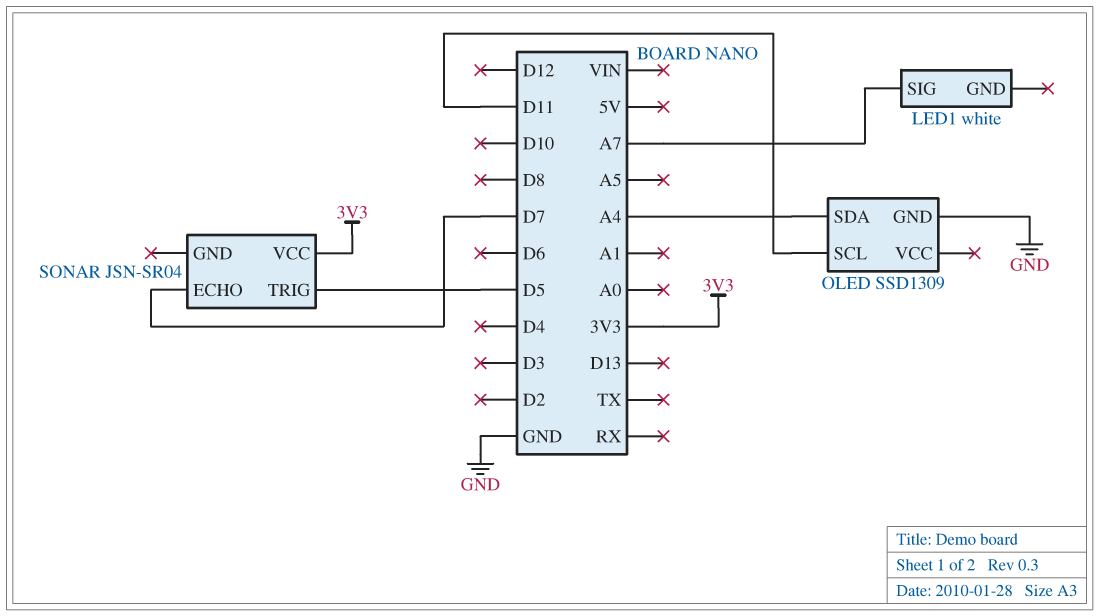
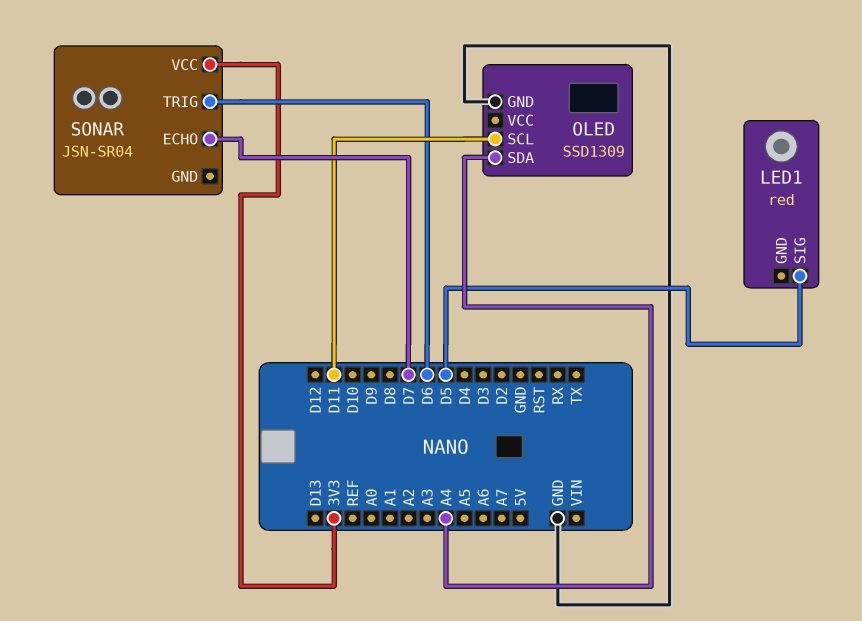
LED1: white -> red
LED1 pin SIG: A7 -> D5
SONAR pin TRIG: D5 -> D6

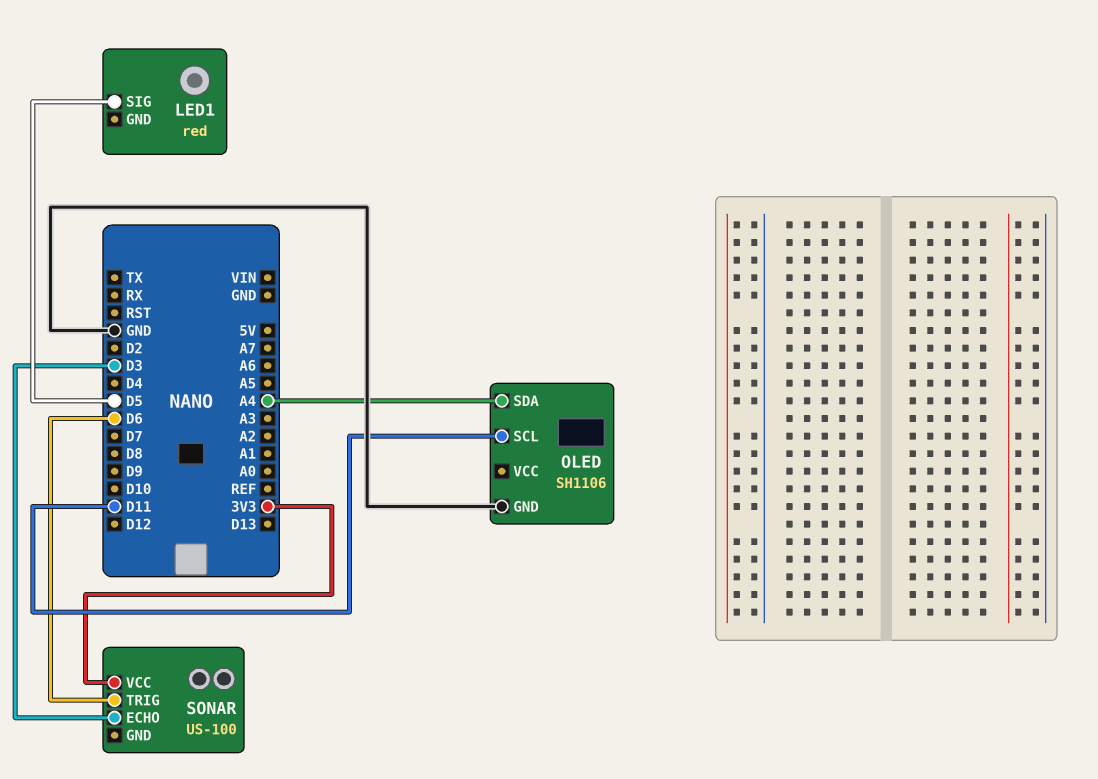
OLED: SSD1309 -> SH1106
SONAR: JSN-SR04 -> US-100
SONAR pin ECHO: D7 -> D3

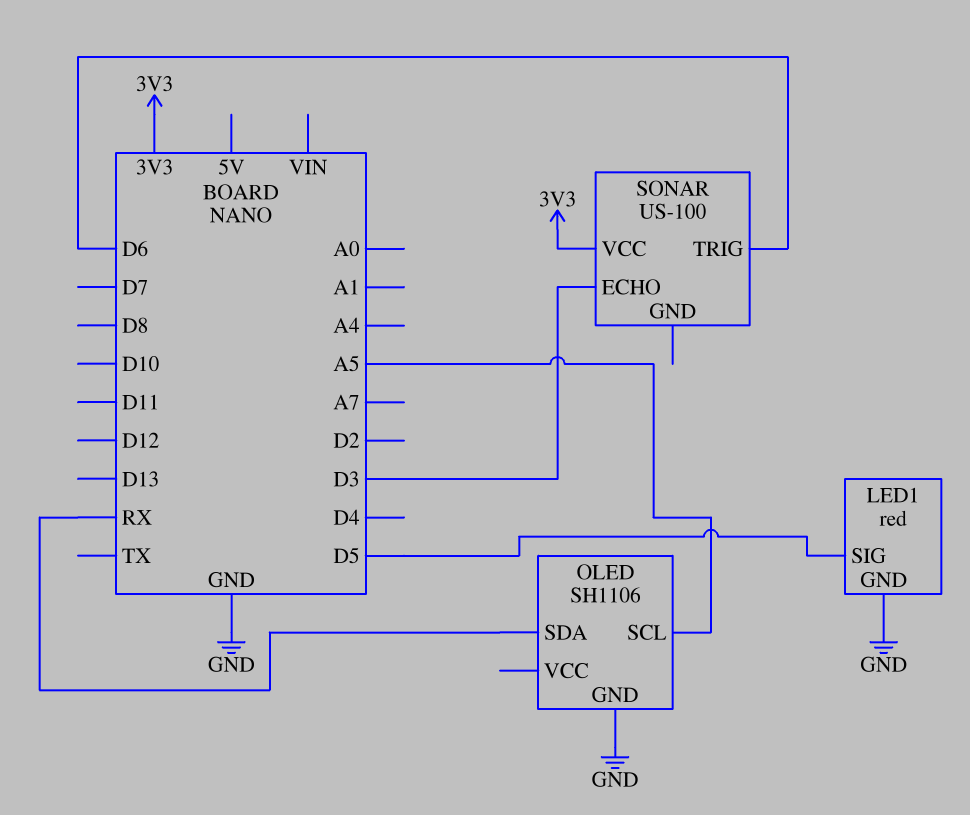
LED1 pin GND: none -> GND
OLED pin SCL: D11 -> A5
OLED pin SDA: A4 -> RX

